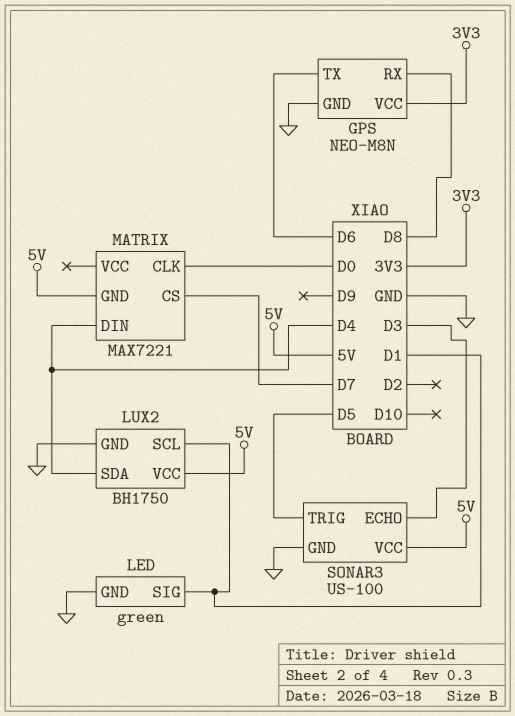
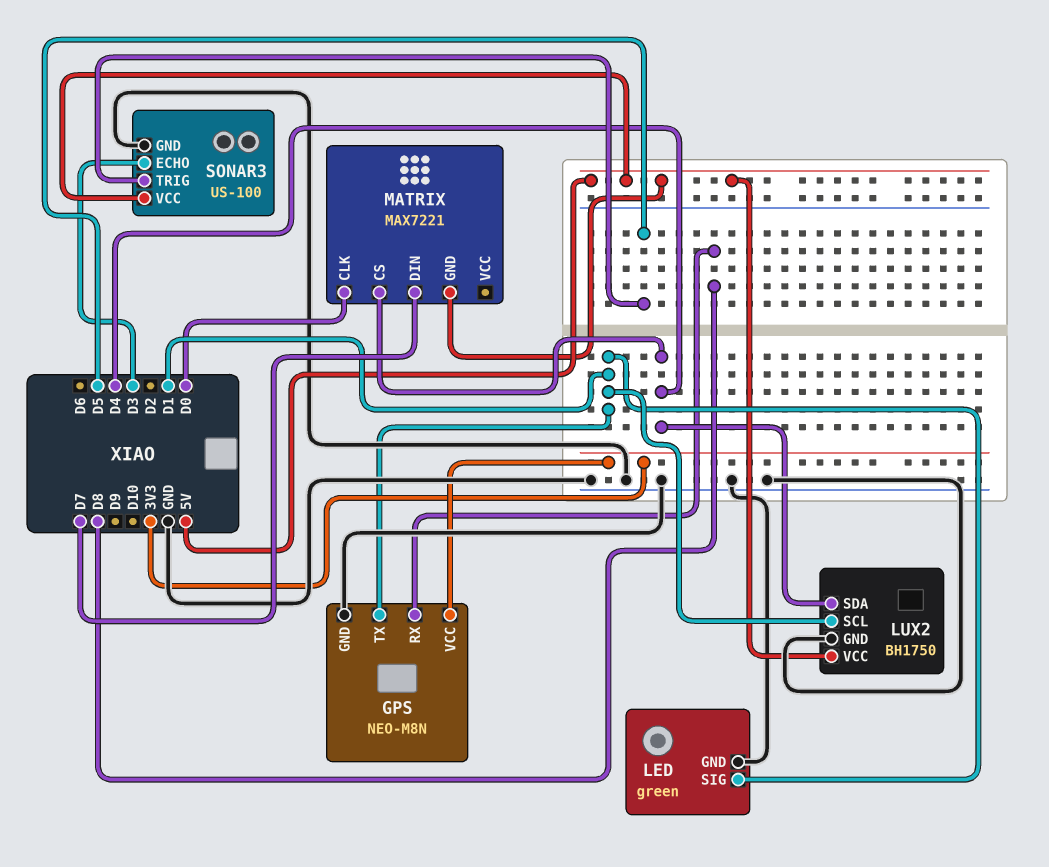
GPS pin TX: D6 -> D1
MATRIX pin CS: D7 -> D4
MATRIX pin DIN: D4 -> D7

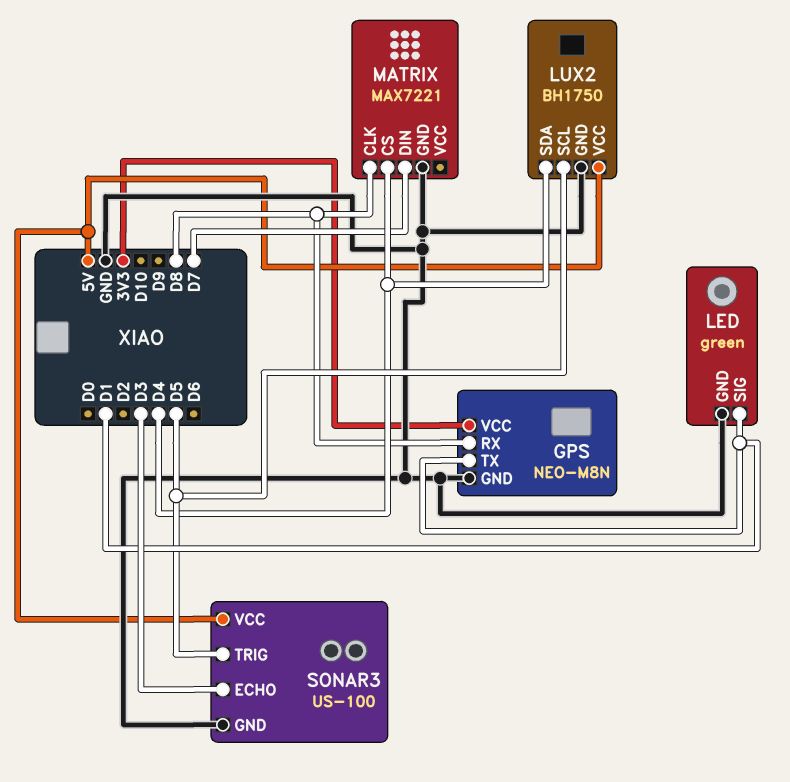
LUX2 pin SCL: D1 -> D5
MATRIX pin CLK: D0 -> D8
MATRIX pin GND: 5V -> GND

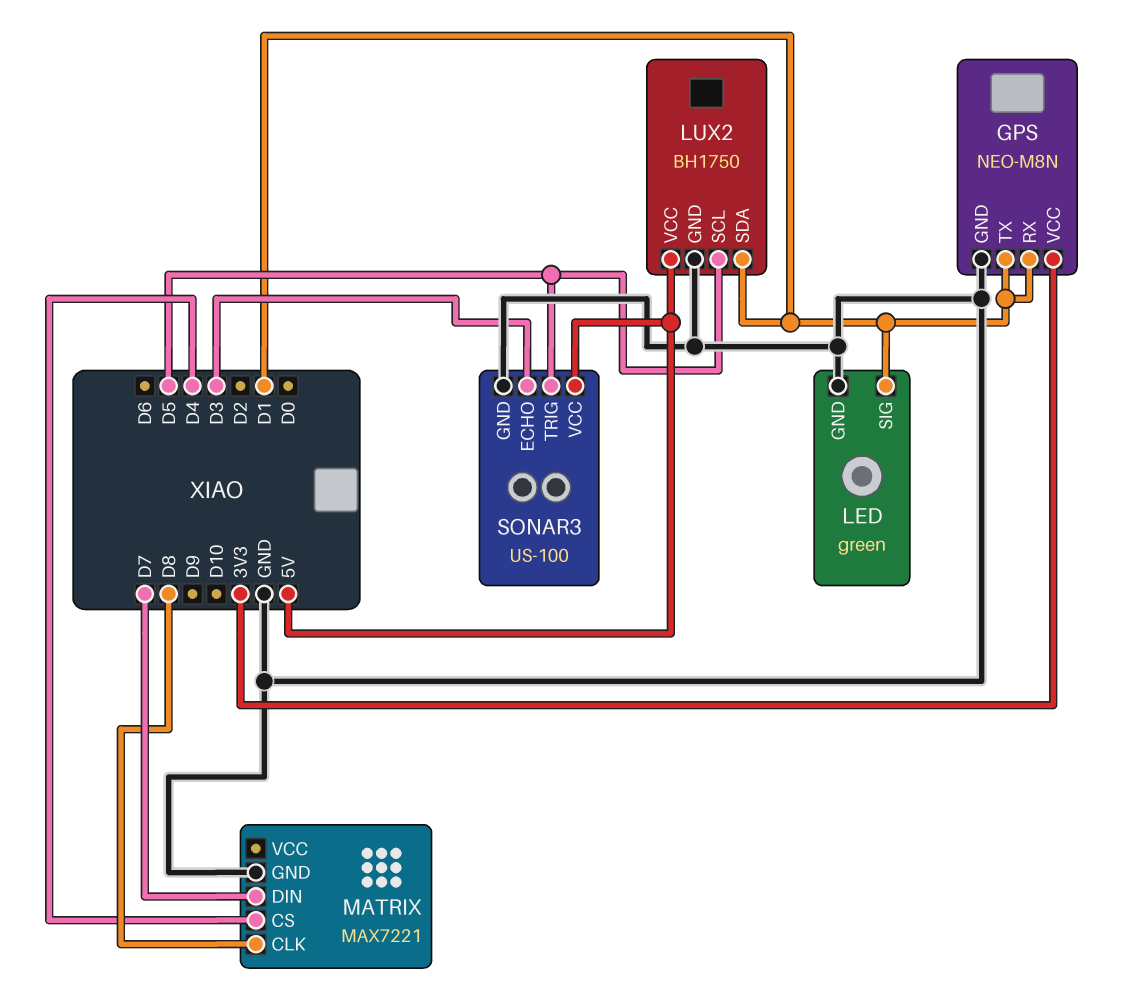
GPS pin RX: D8 -> D1
LUX2 pin SDA: D4 -> D1

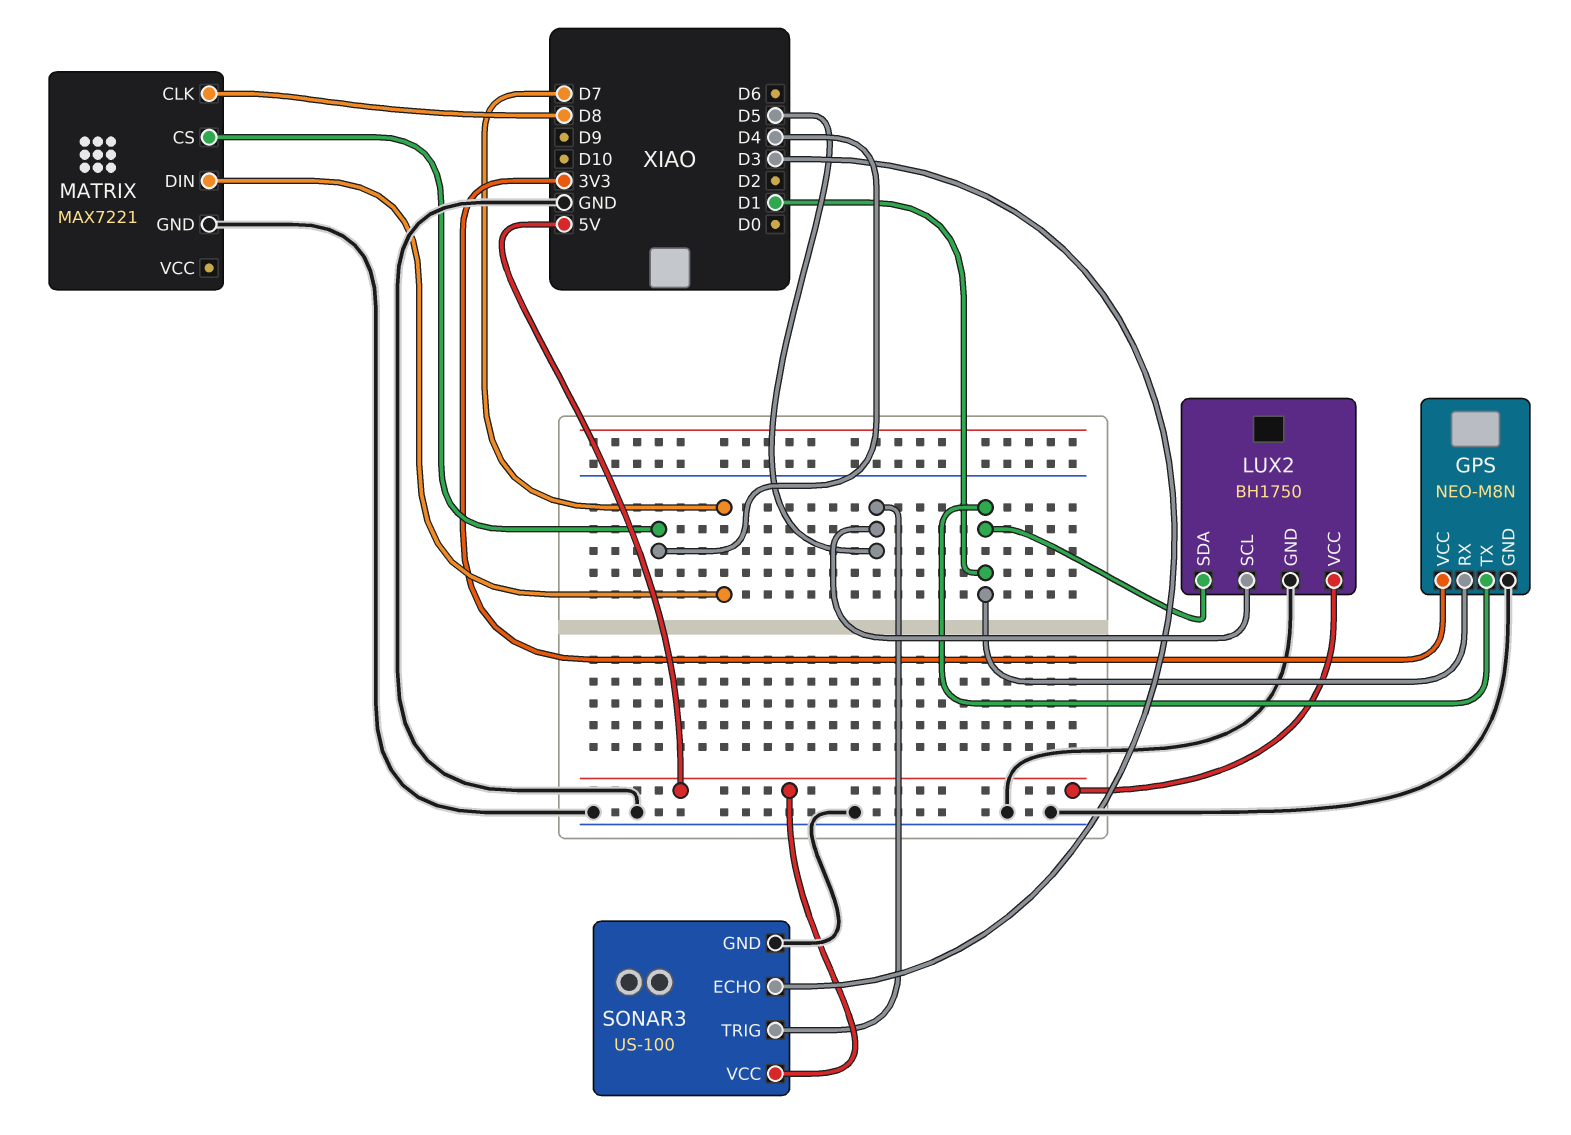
LED: green -> none
LED pin GND: GND -> none
LED pin SIG: D1 -> none

